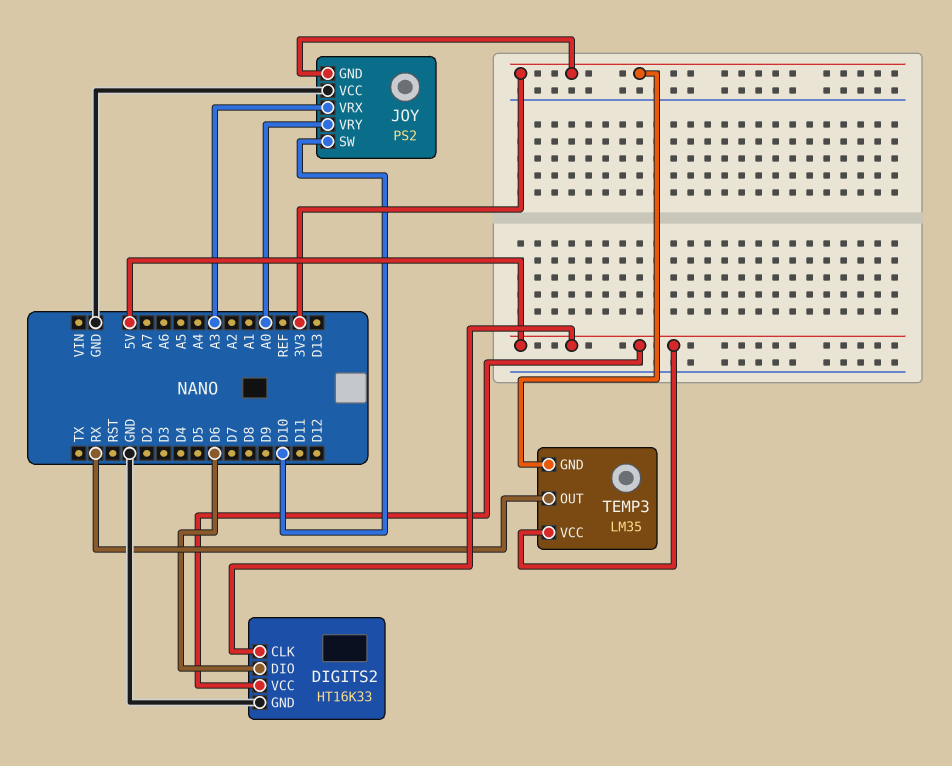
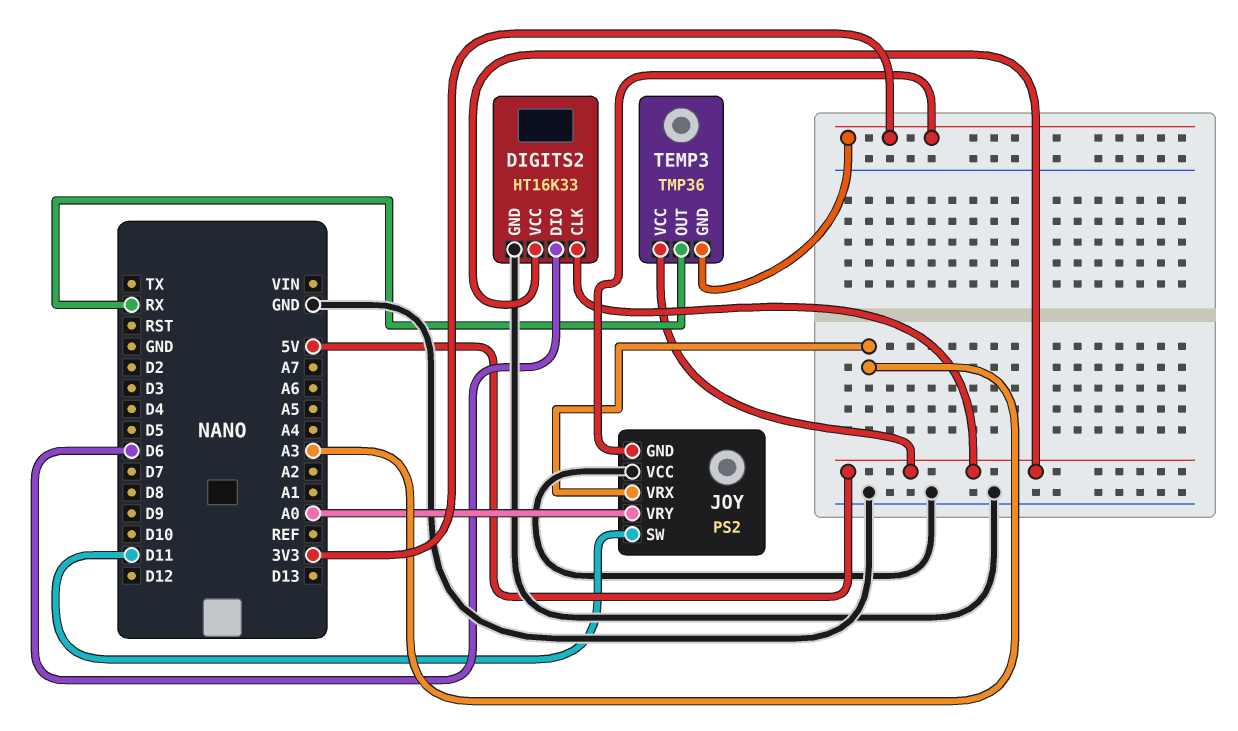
JOY pin SW: D10 -> D11
TEMP3: LM35 -> TMP36

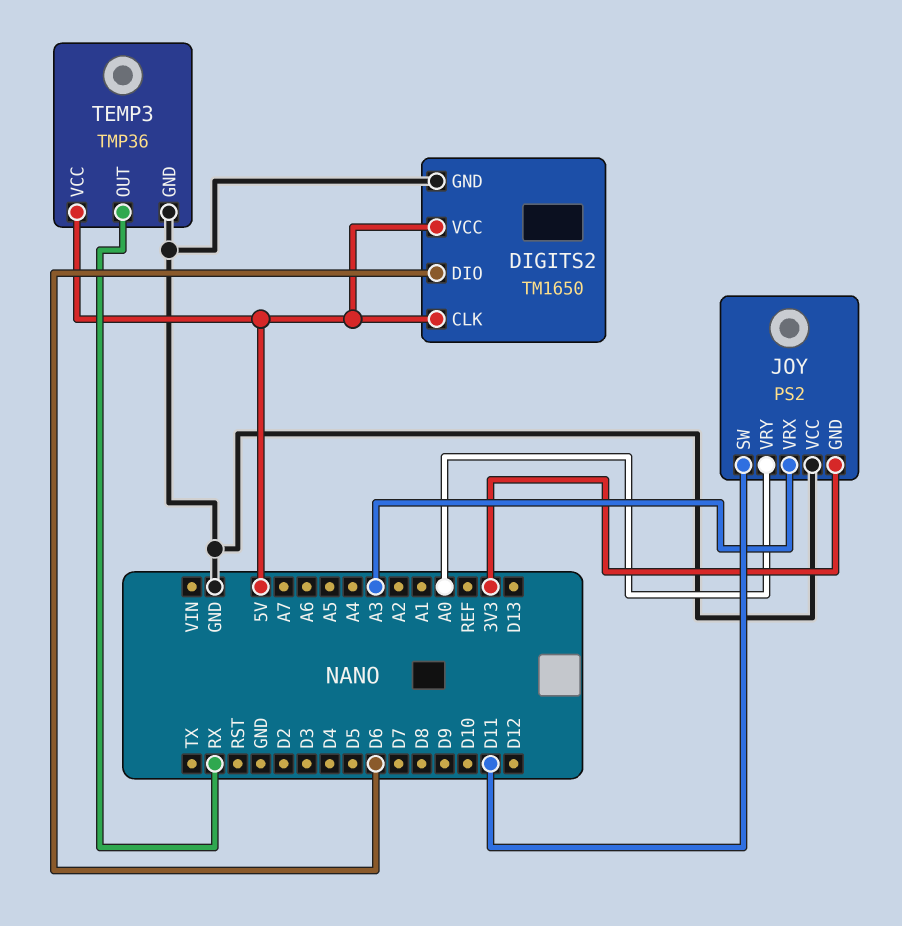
DIGITS2: HT16K33 -> TM1650
TEMP3 pin GND: 3V3 -> GND

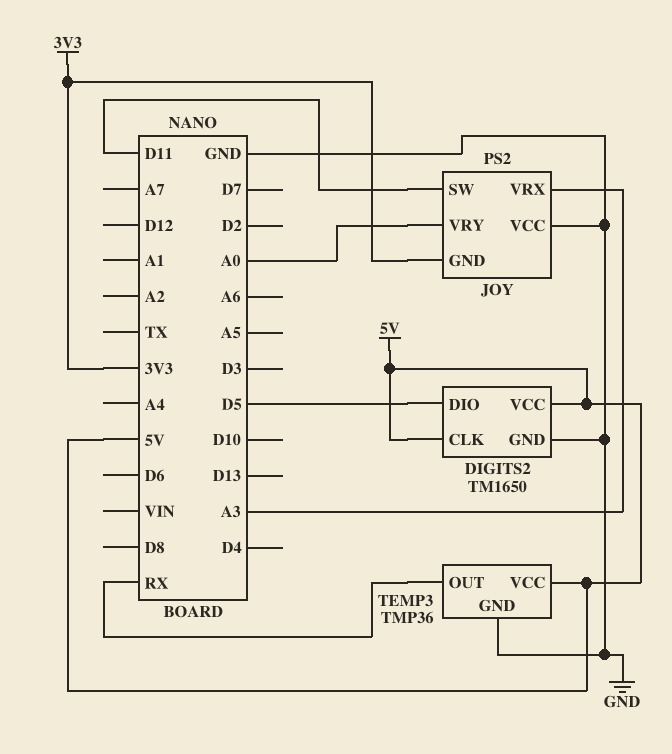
DIGITS2 pin DIO: D6 -> D5

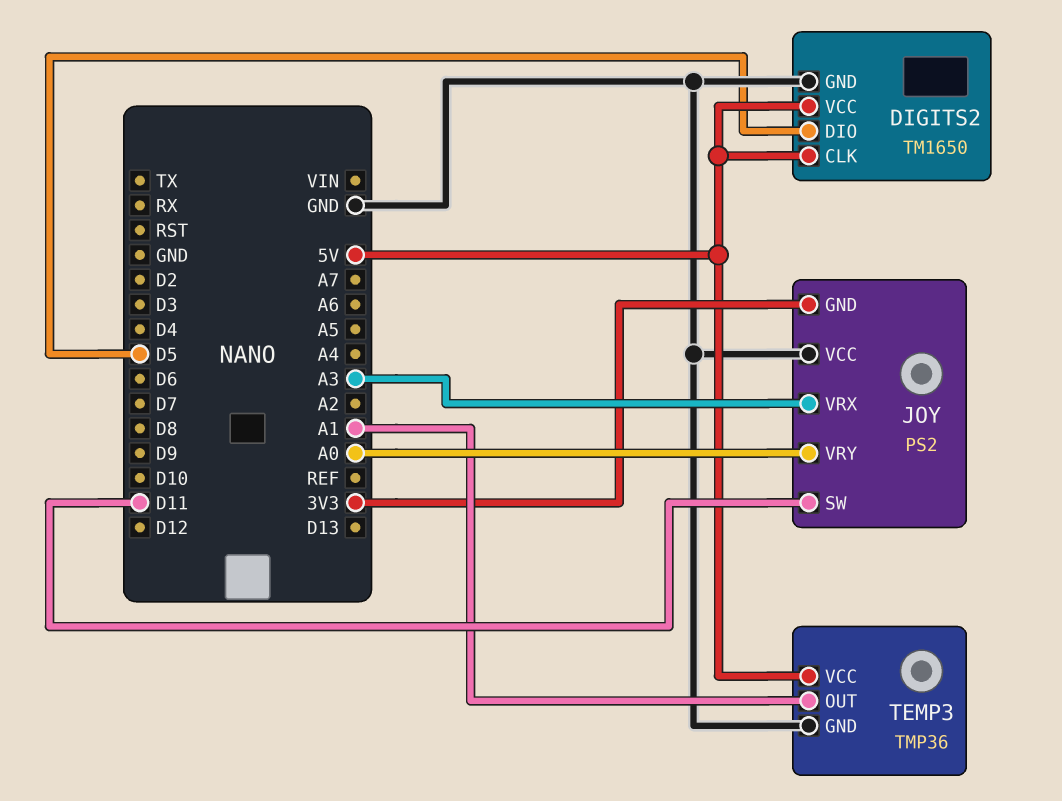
TEMP3 pin OUT: RX -> A1

